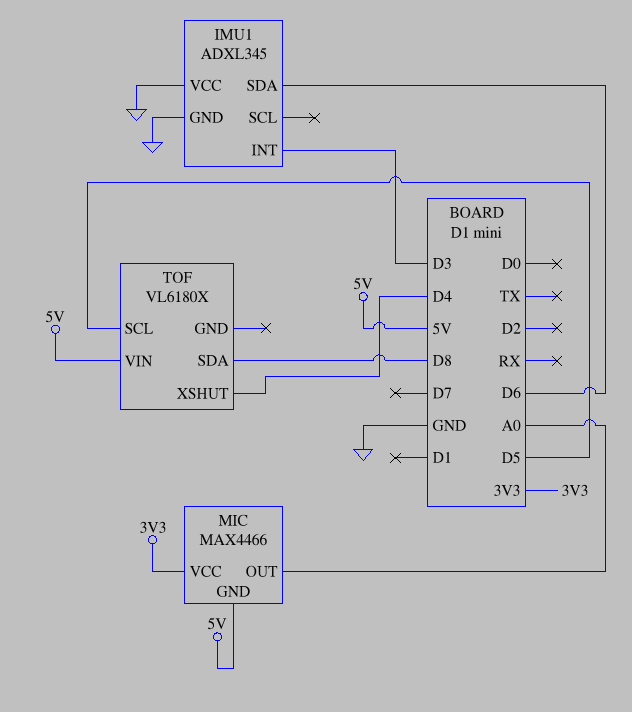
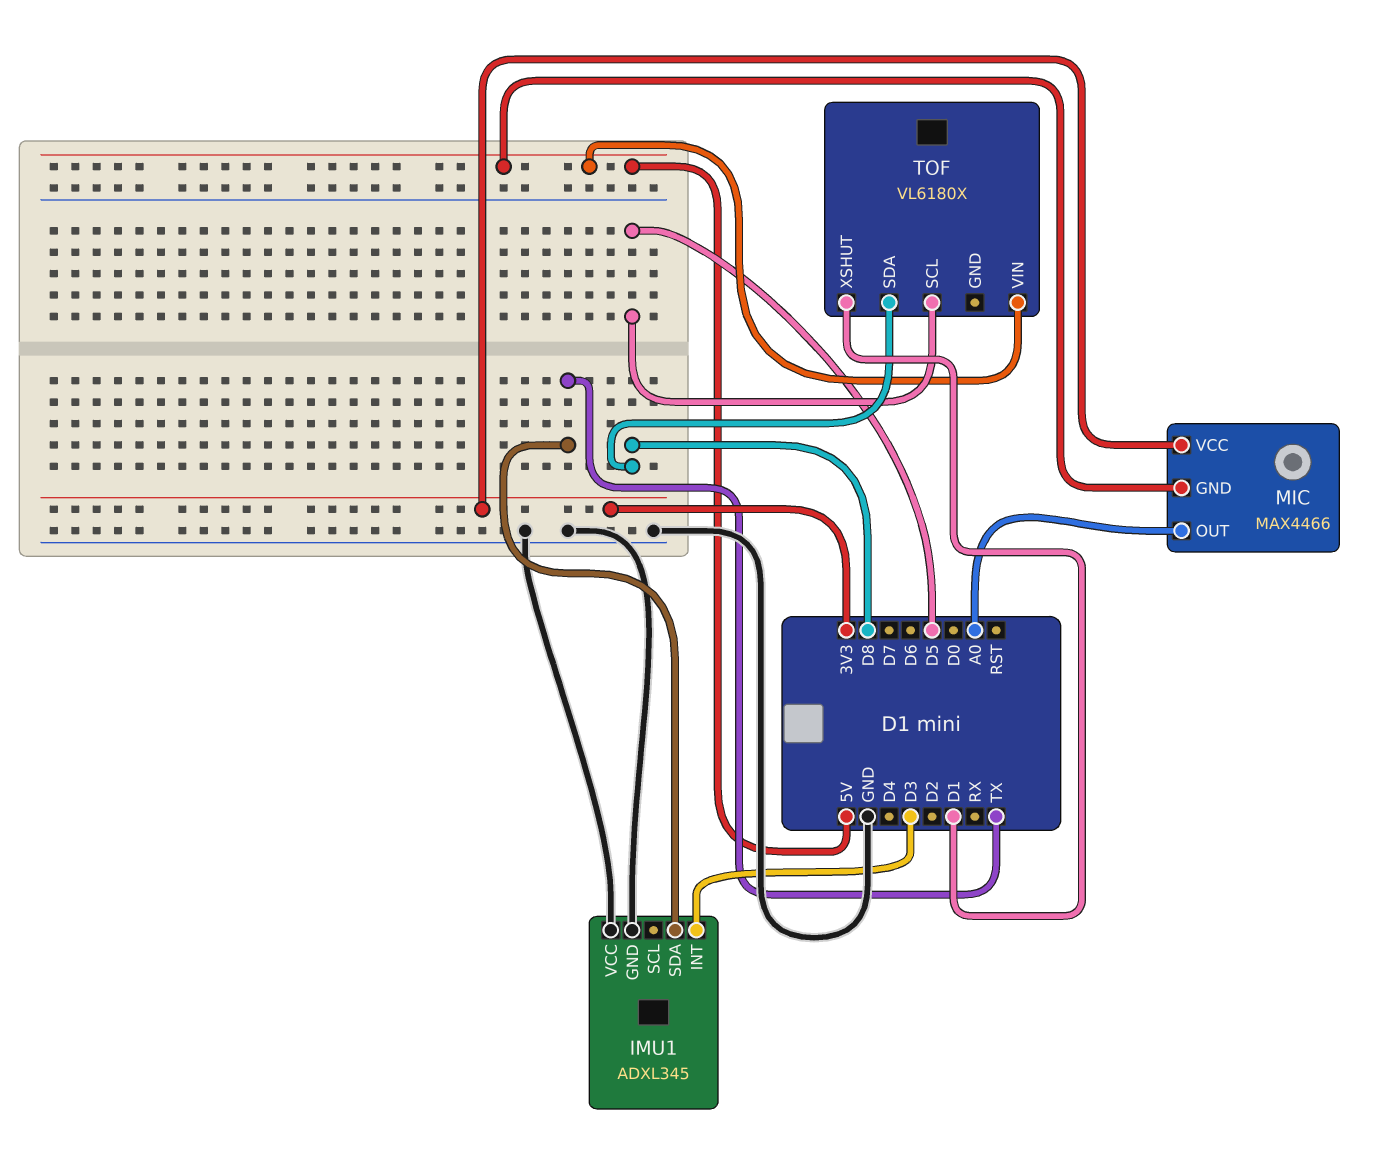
IMU1 pin SDA: D6 -> TX
TOF pin XSHUT: D4 -> D1

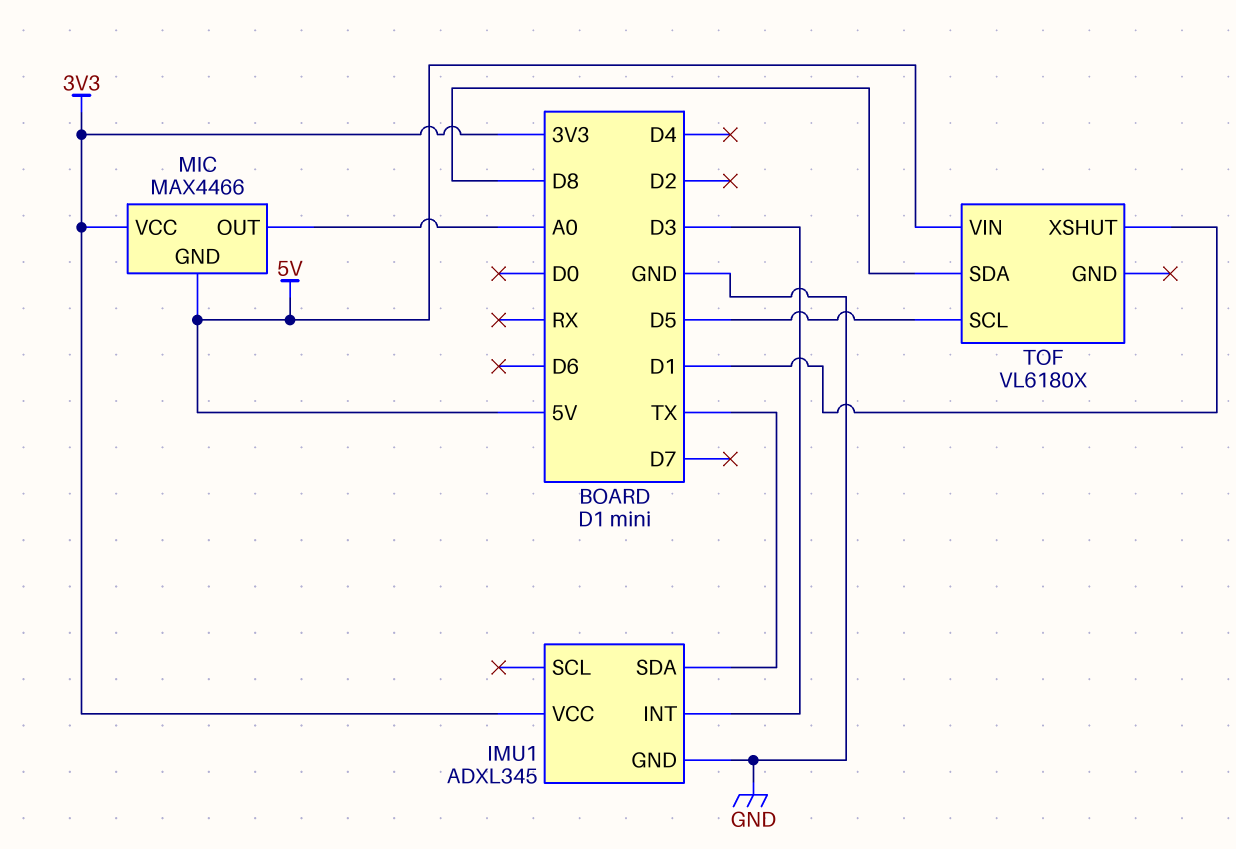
IMU1 pin VCC: GND -> 3V3

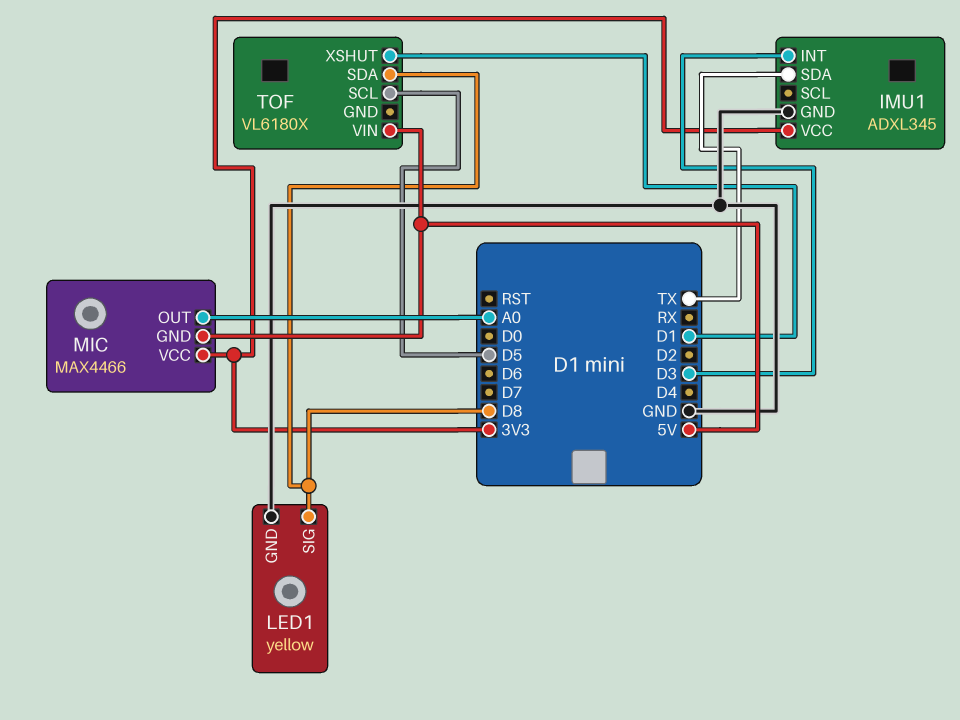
LED1: none -> yellow
LED1 pin GND: none -> GND
LED1 pin SIG: none -> D8

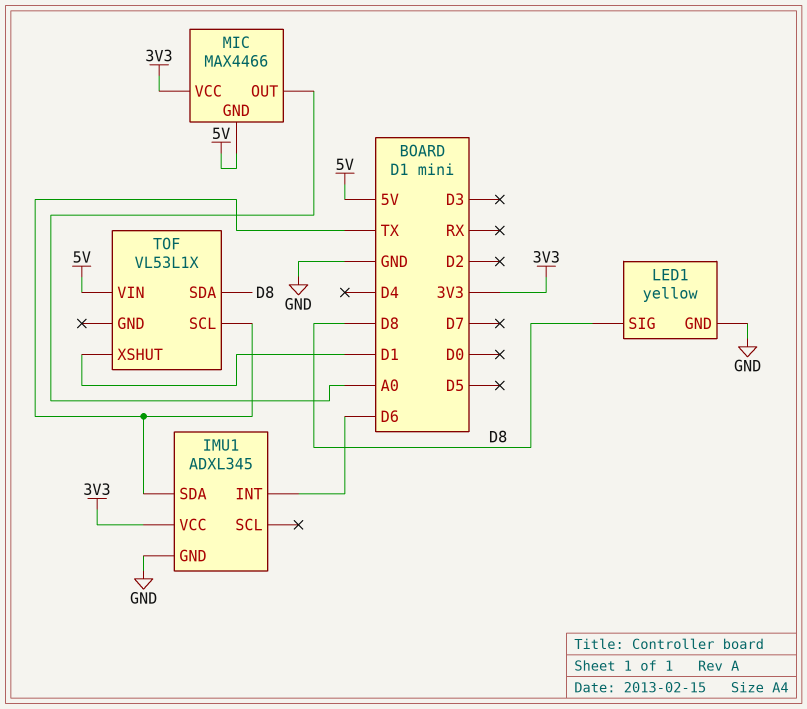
IMU1 pin INT: D3 -> D6
TOF: VL6180X -> VL53L1X
TOF pin SCL: D5 -> TX

